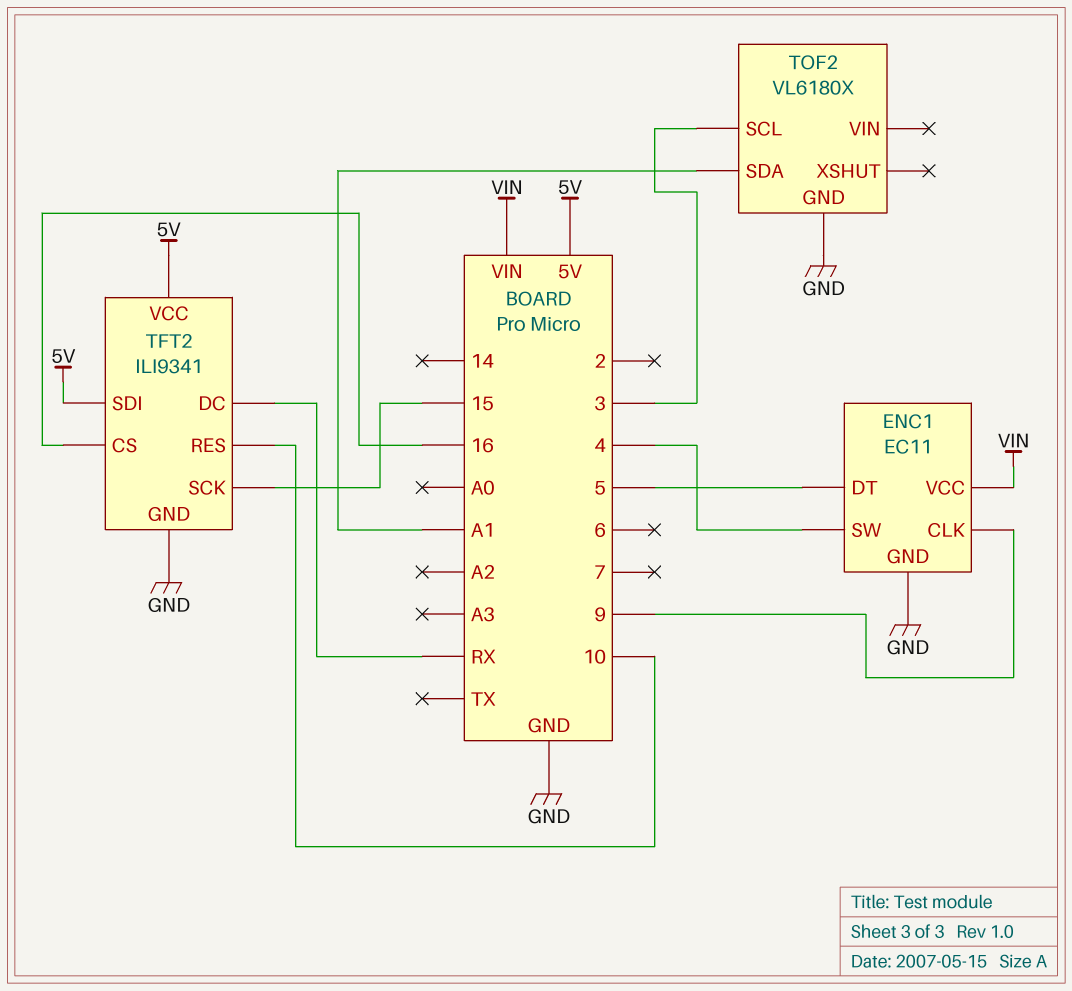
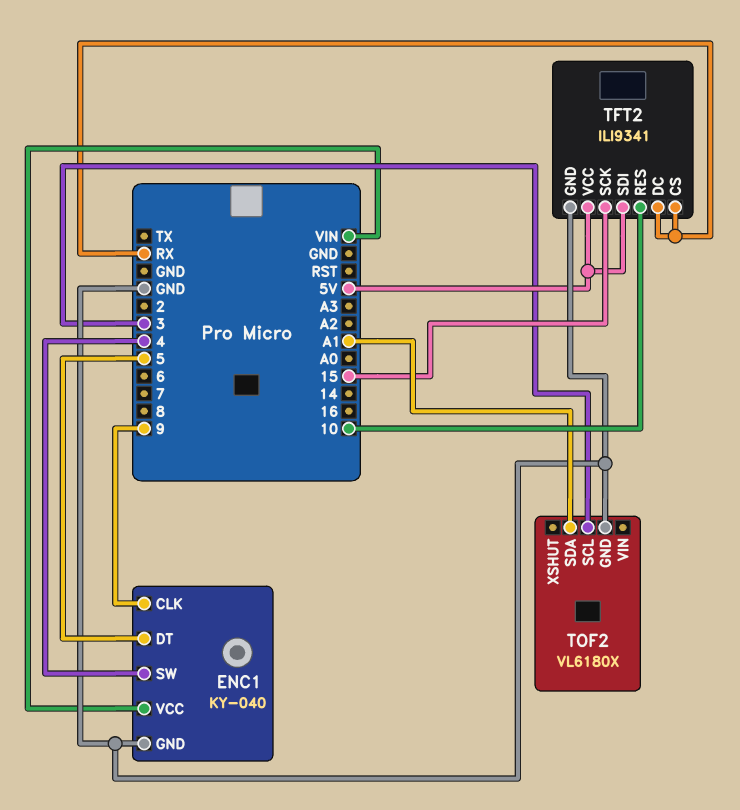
ENC1: EC11 -> KY-040
TFT2 pin CS: 16 -> RX

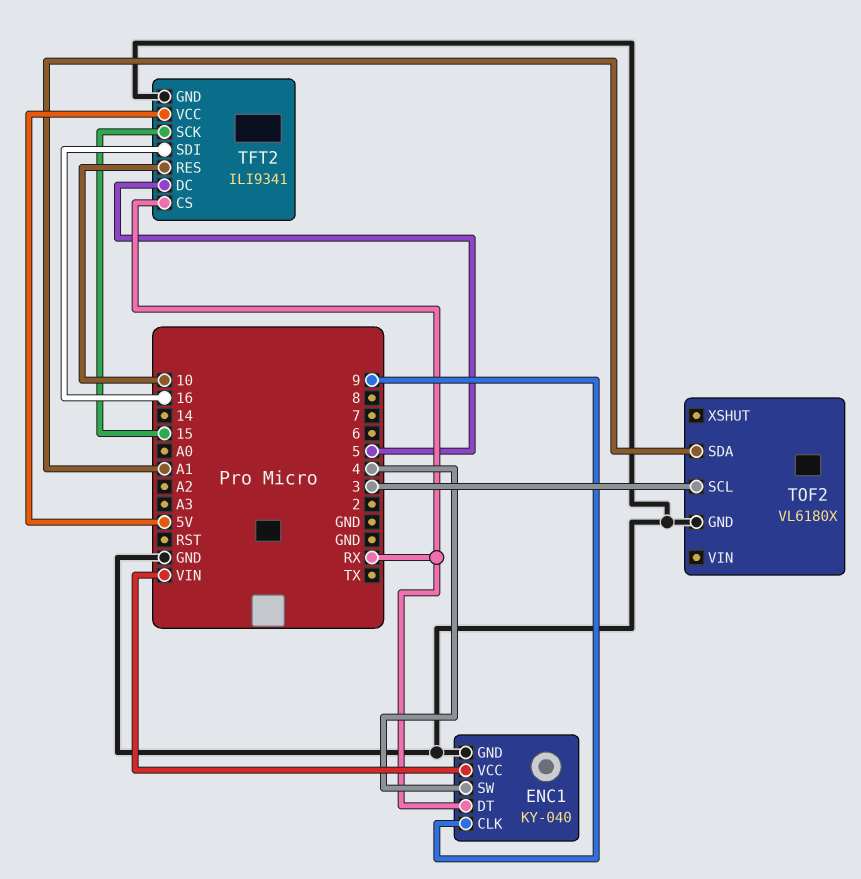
ENC1 pin DT: 5 -> RX
TFT2 pin DC: RX -> 5
TFT2 pin SDI: 5V -> 16

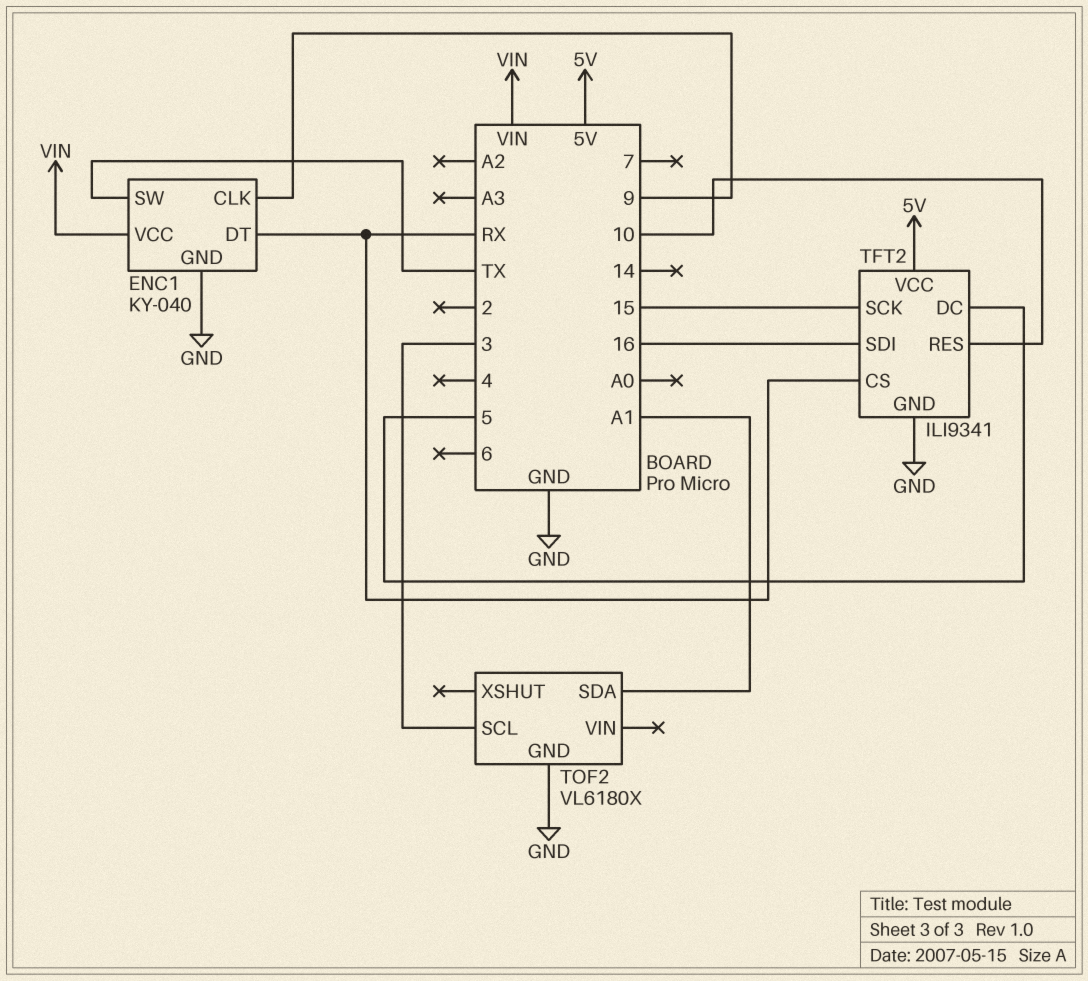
ENC1 pin SW: 4 -> TX

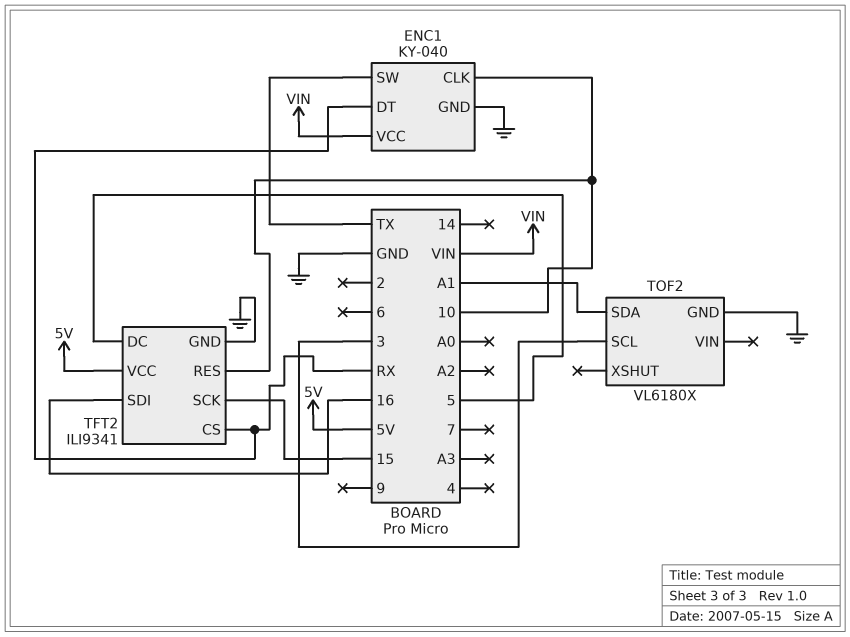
ENC1 pin CLK: 9 -> 10

